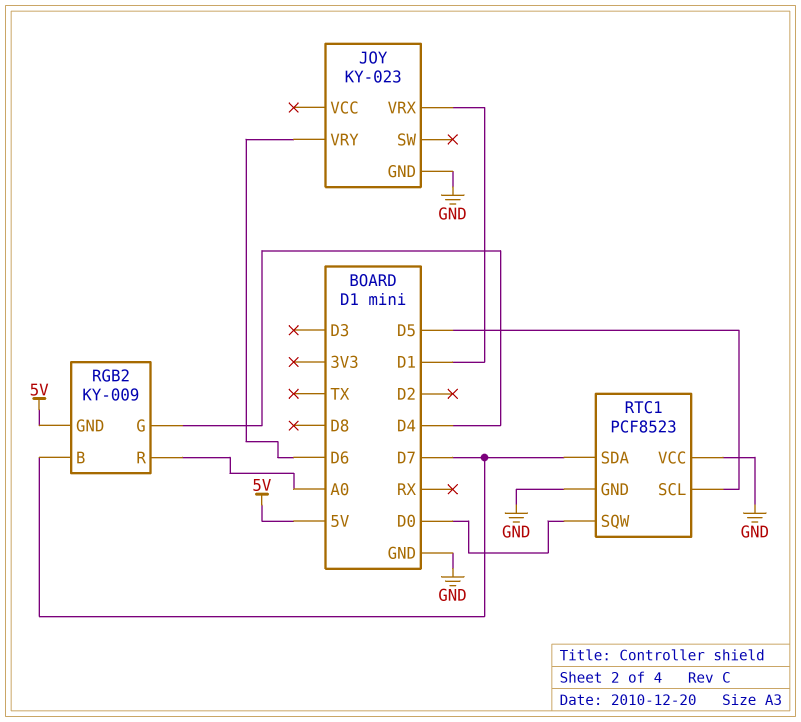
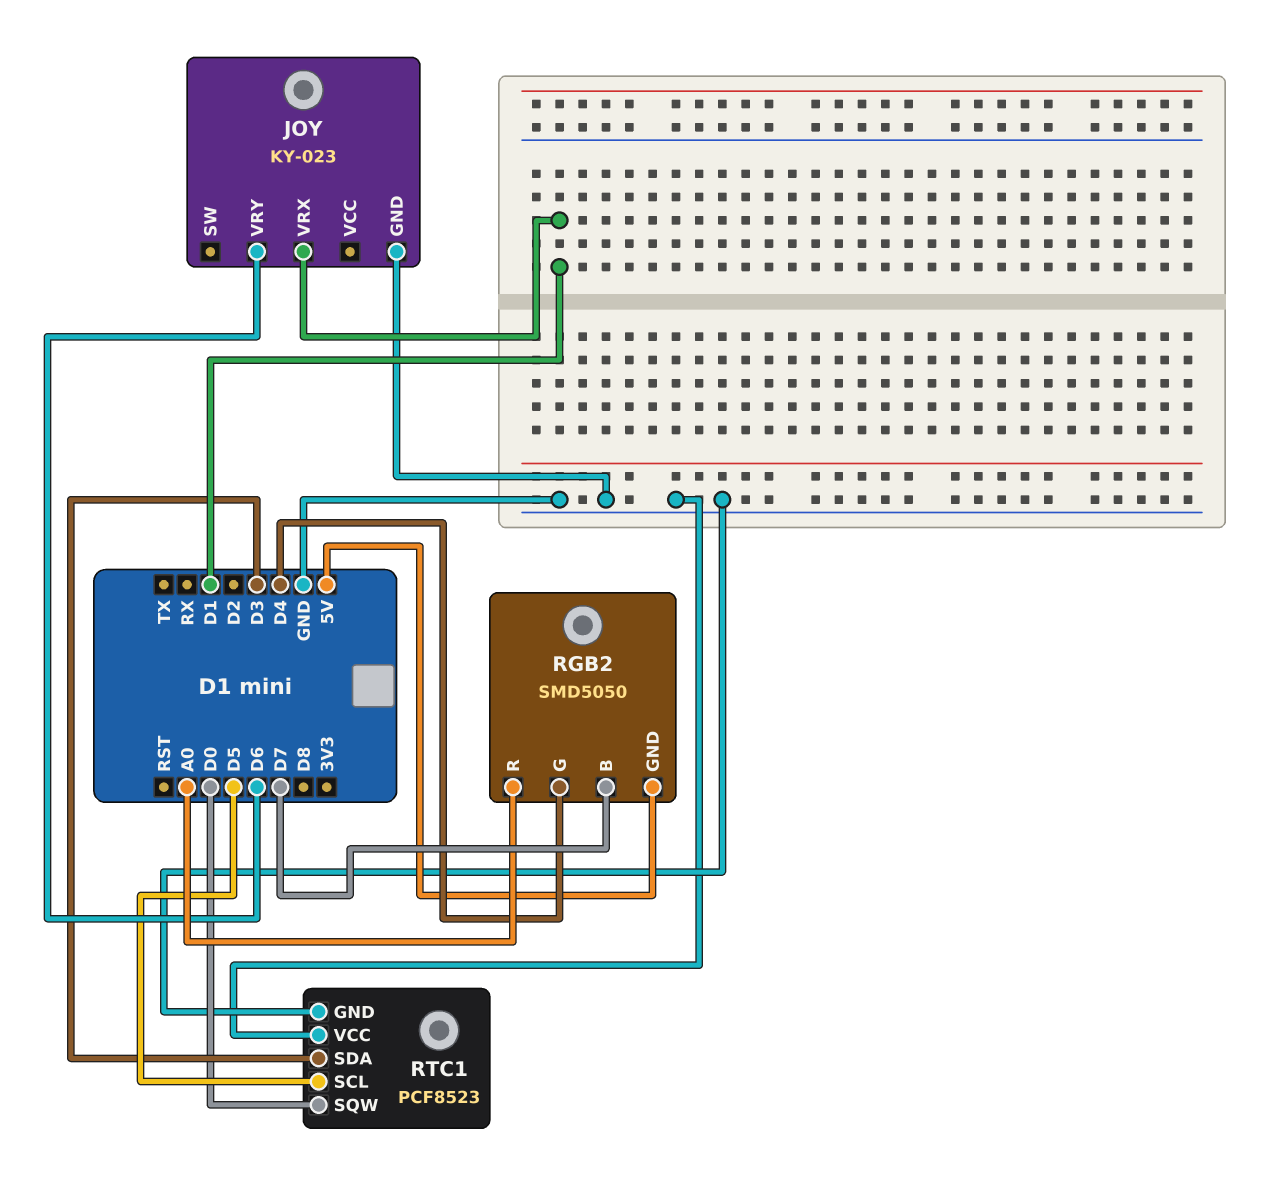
RGB2: KY-009 -> SMD5050
RTC1 pin SDA: D7 -> D3

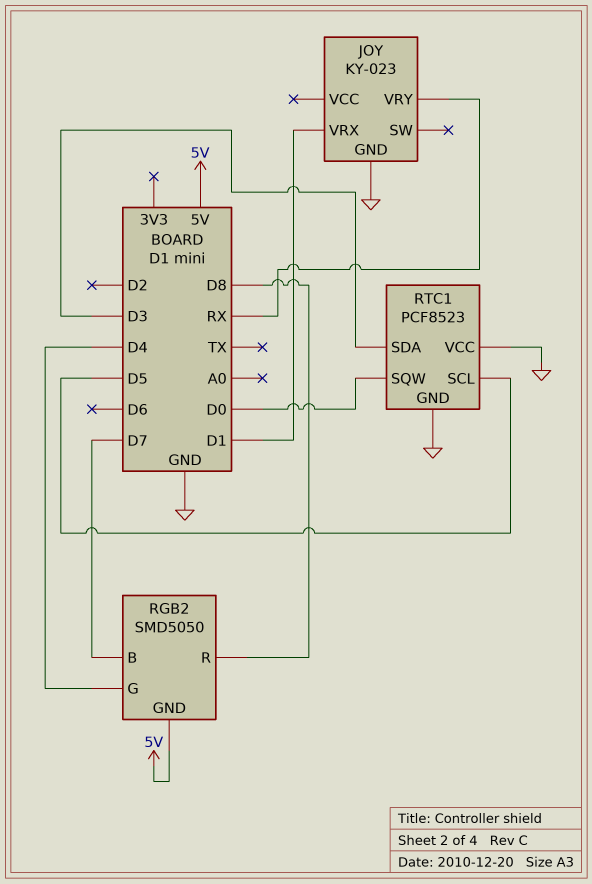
JOY pin VRY: D6 -> RX
RGB2 pin R: A0 -> D8

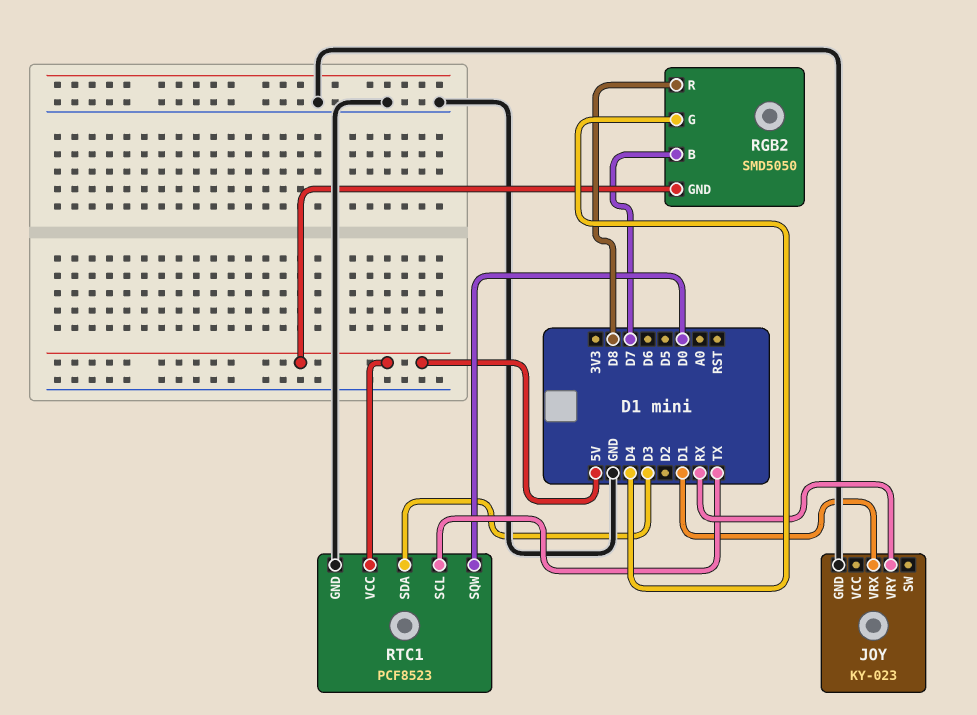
RTC1 pin SCL: D5 -> TX
RTC1 pin VCC: GND -> 5V

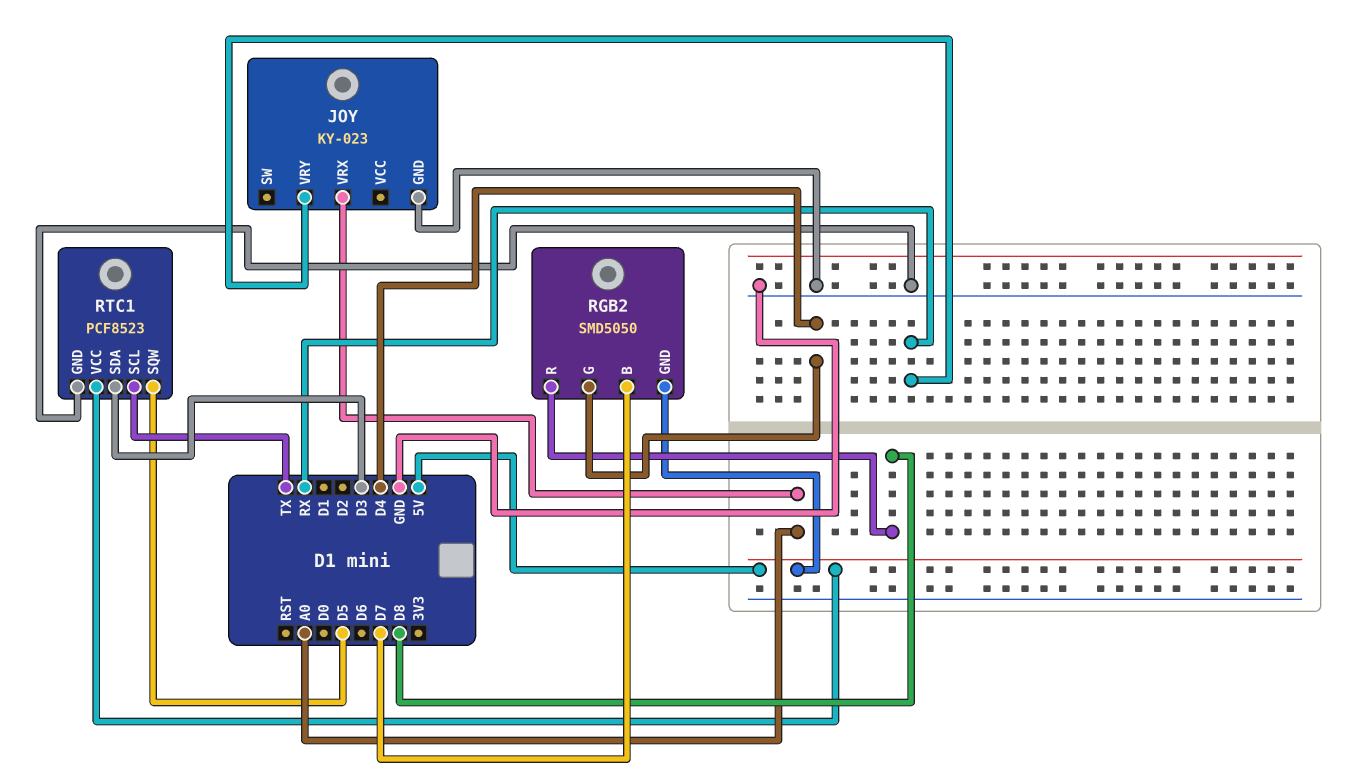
JOY pin VRX: D1 -> A0
RTC1 pin SQW: D0 -> D5

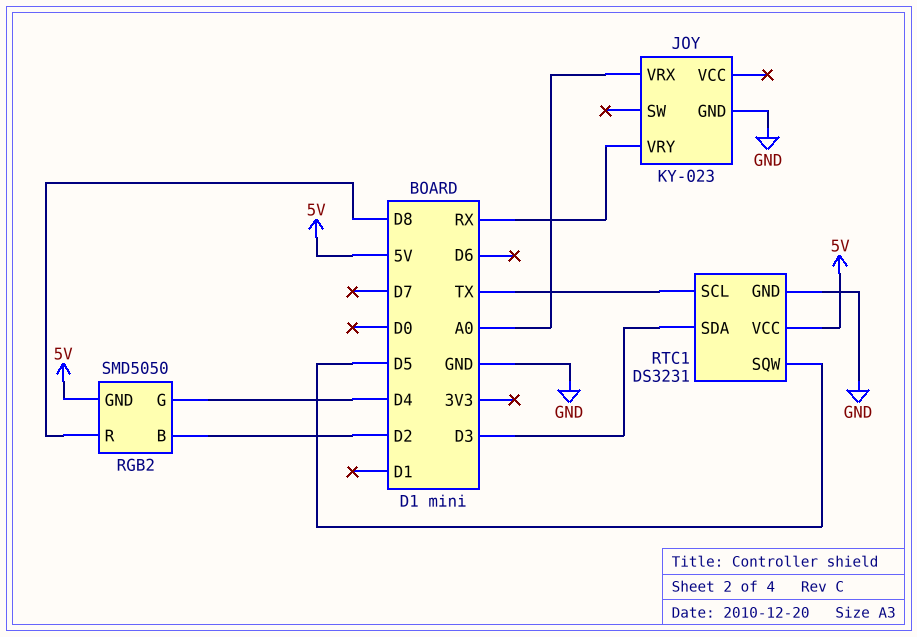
RGB2 pin B: D7 -> D2
RTC1: PCF8523 -> DS3231

